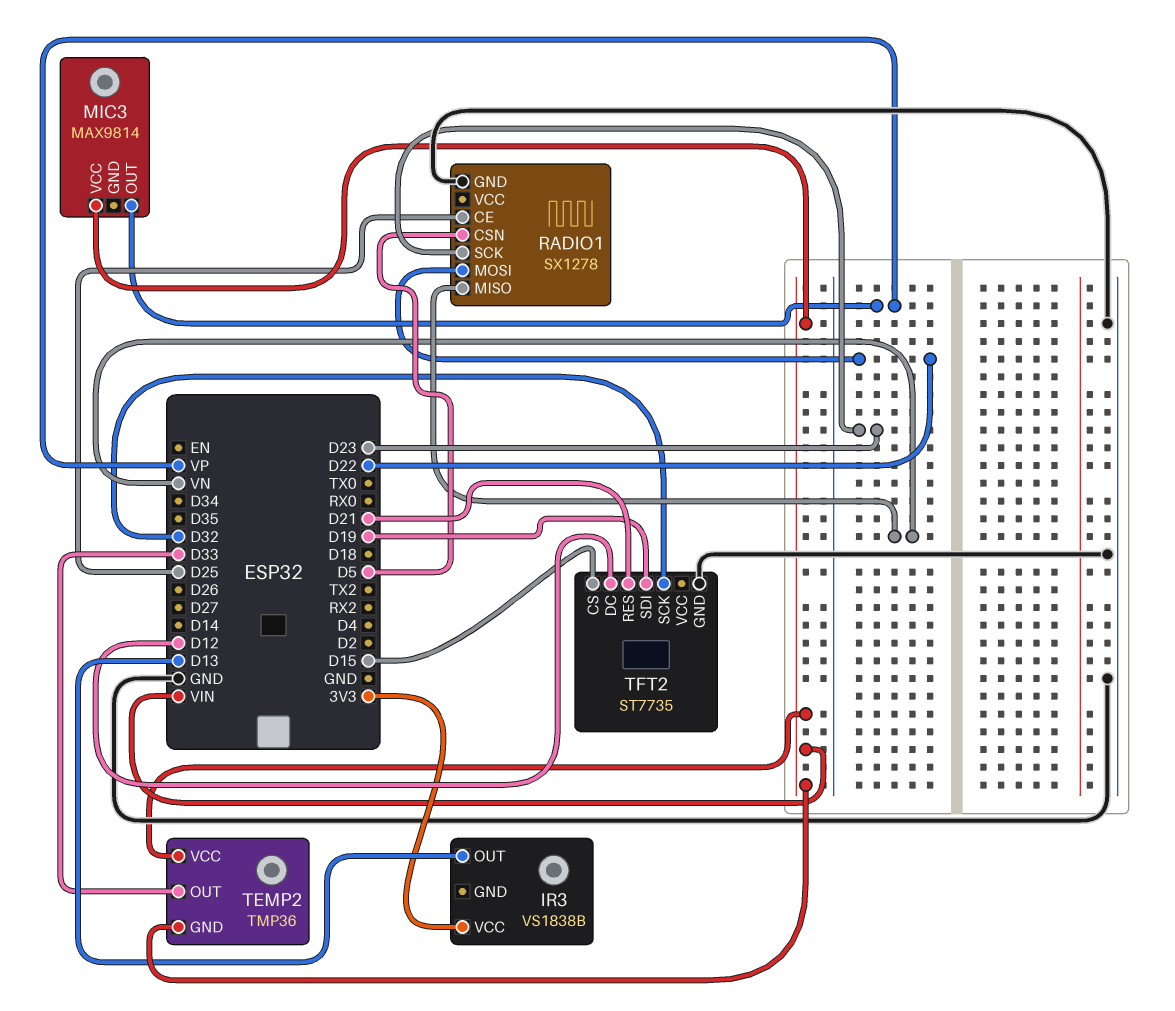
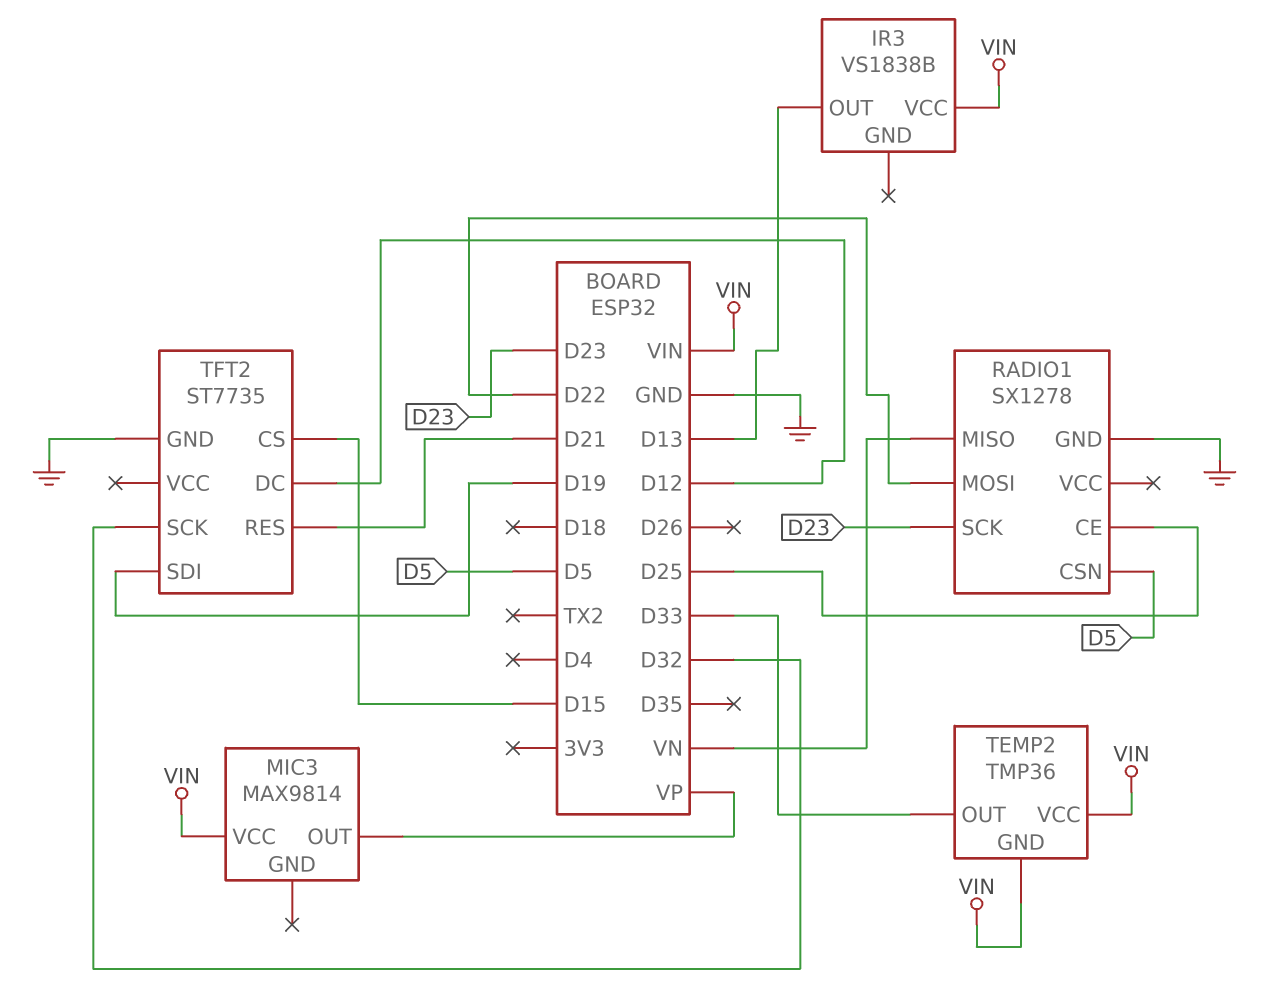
IR3 pin VCC: 3V3 -> VIN

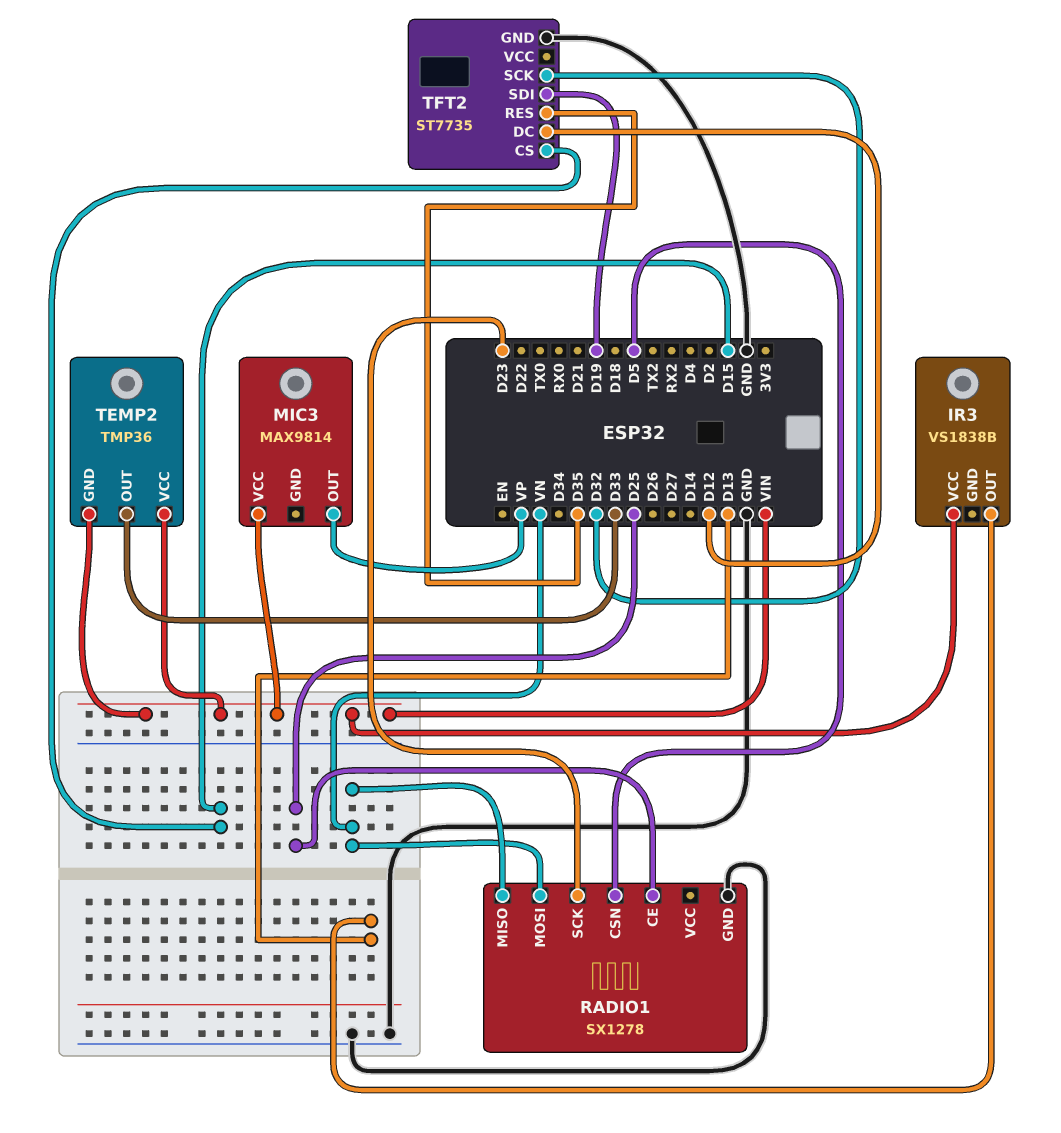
RADIO1 pin MOSI: D22 -> VN
TFT2 pin RES: D21 -> D35

